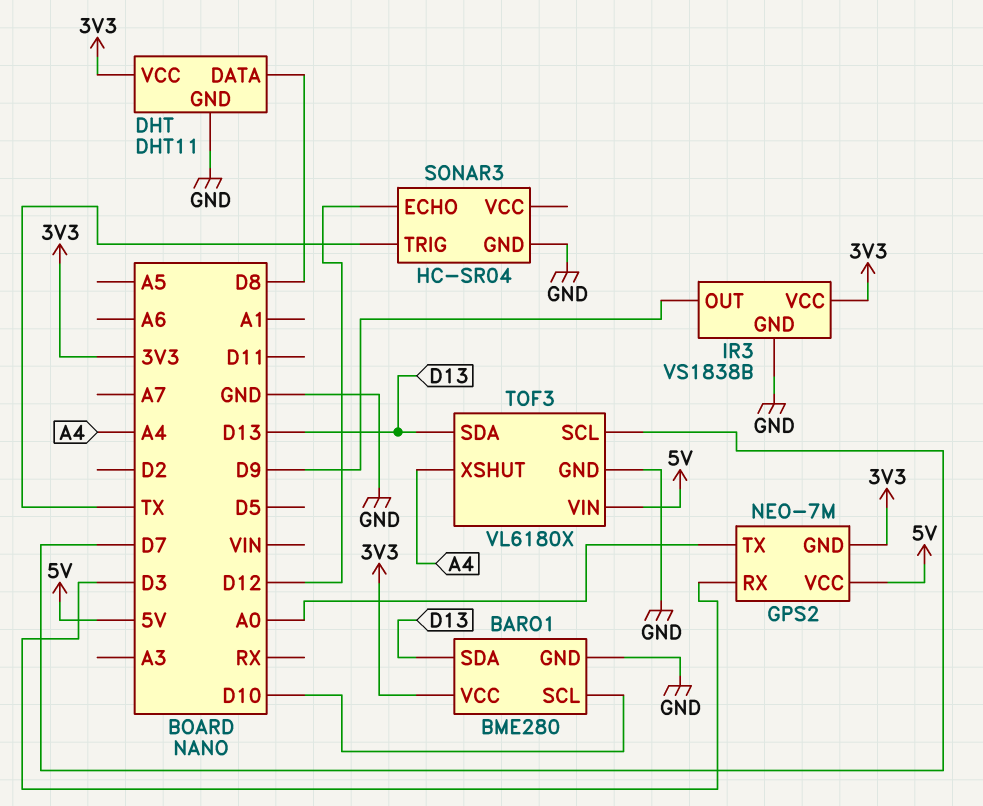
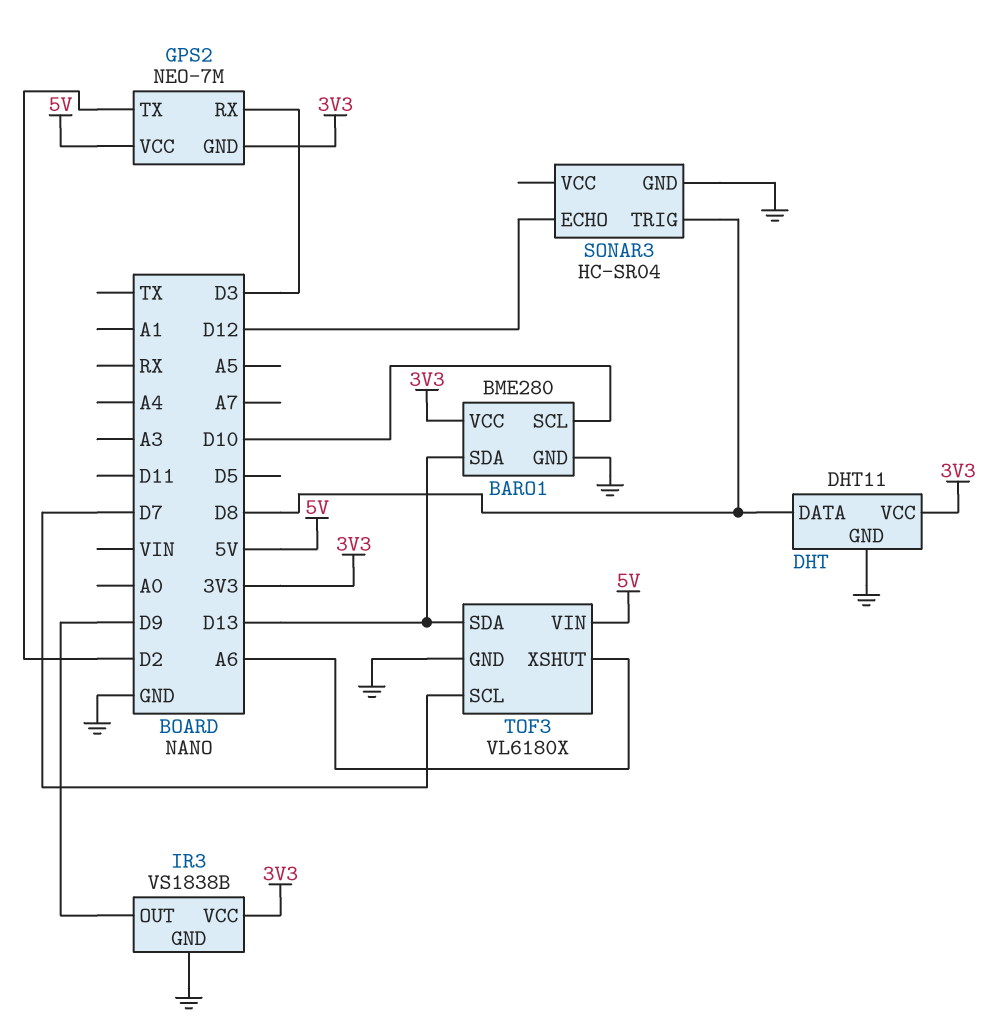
GPS2 pin TX: A0 -> D2
SONAR3 pin TRIG: TX -> D8
TOF3 pin XSHUT: A4 -> A6

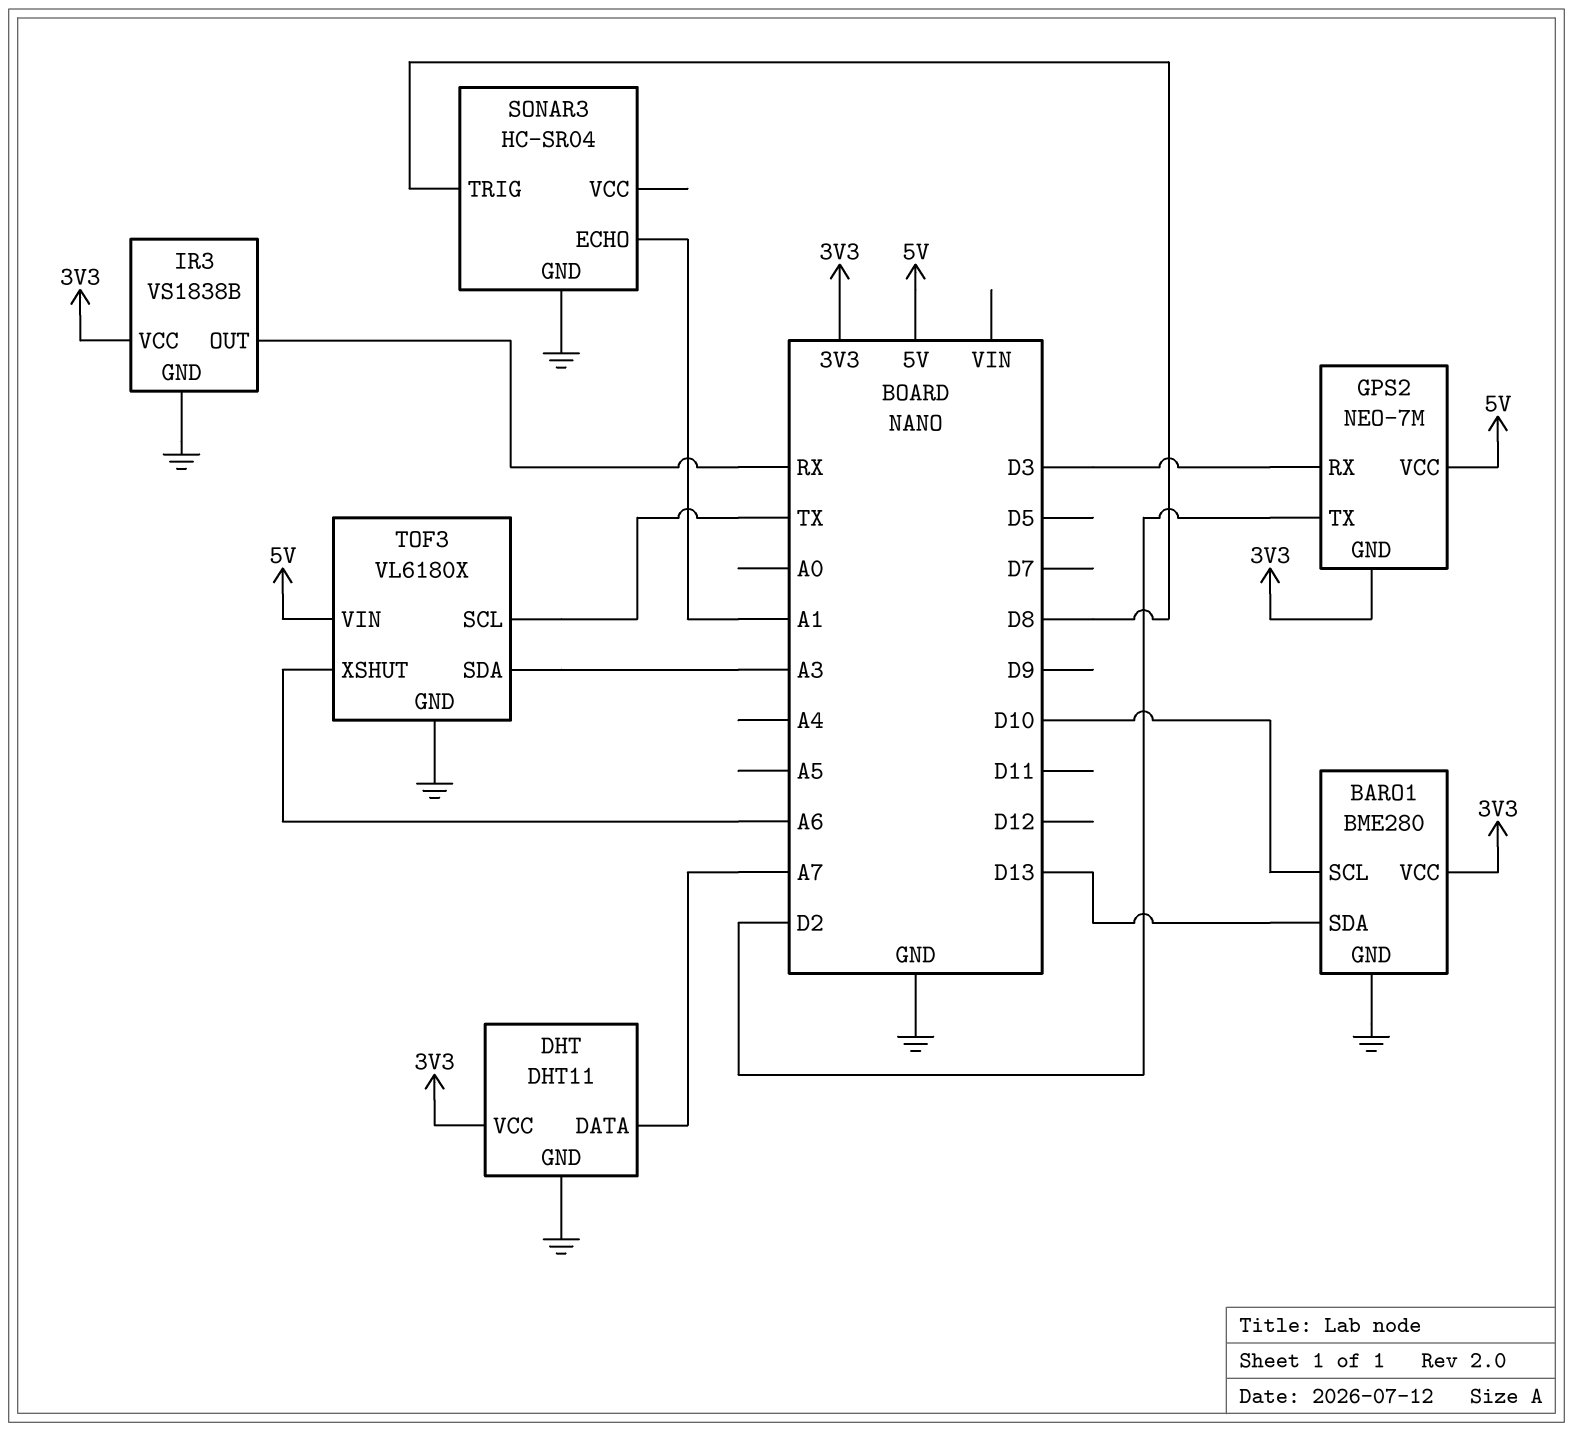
DHT pin DATA: D8 -> A7
IR3 pin OUT: D9 -> RX
SONAR3 pin ECHO: D12 -> A1
TOF3 pin SCL: D7 -> TX
TOF3 pin SDA: D13 -> A3

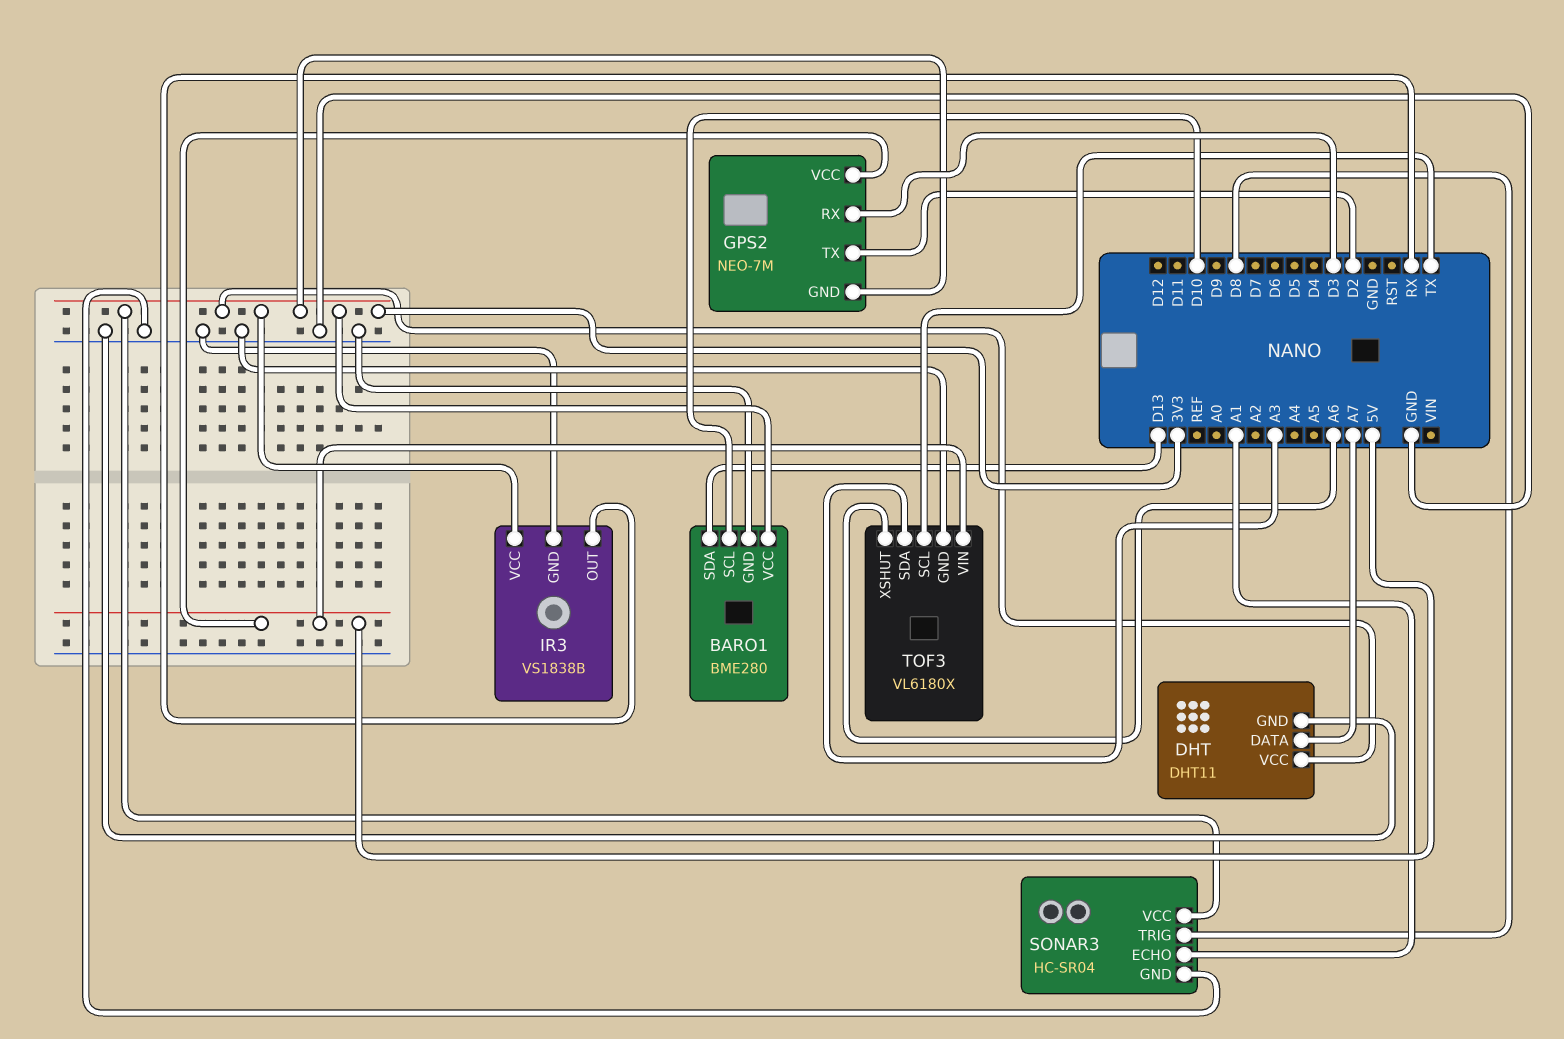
SONAR3 pin VCC: none -> 3V3

